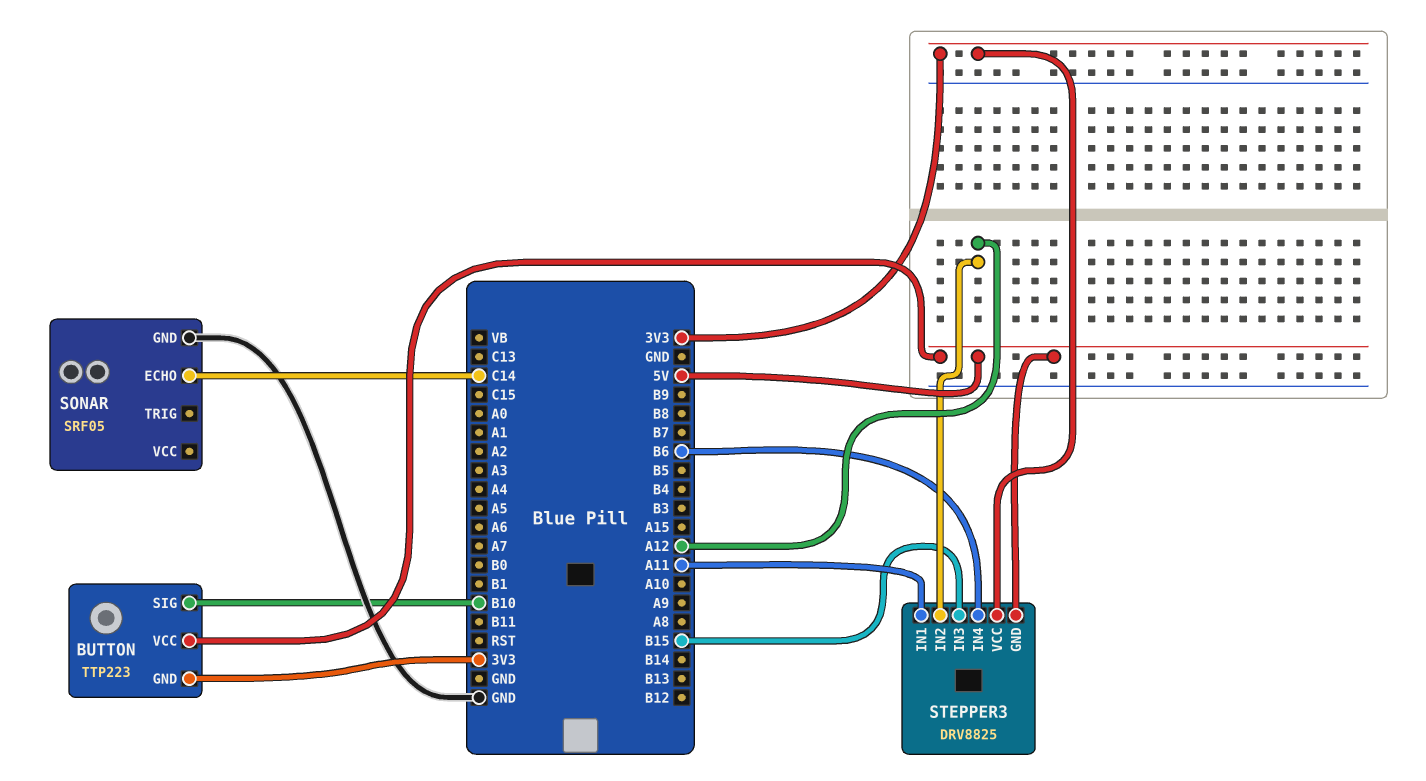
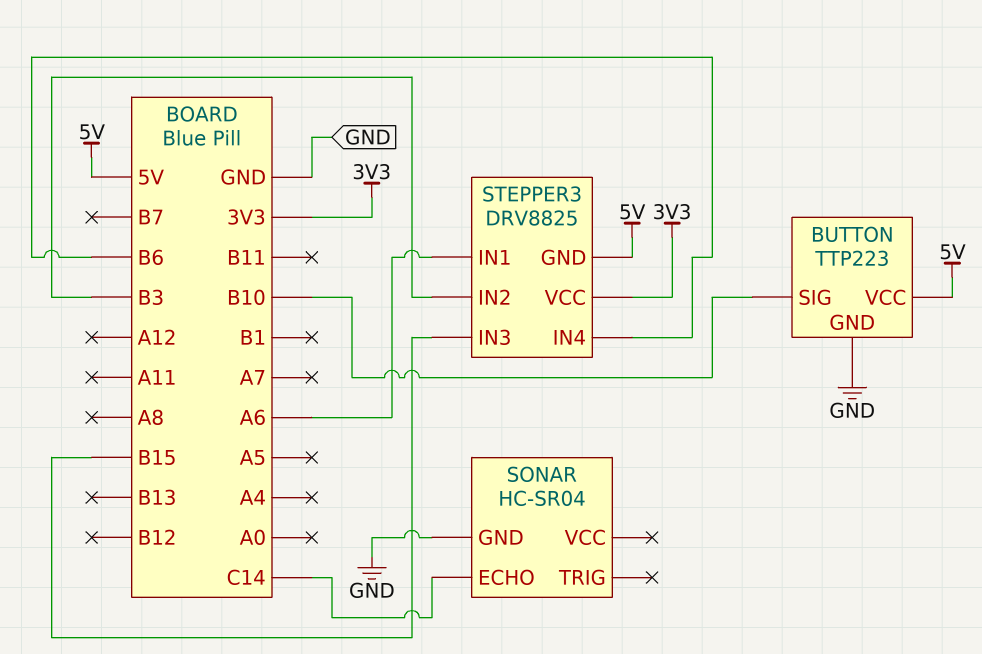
BUTTON pin GND: 3V3 -> GND
SONAR: SRF05 -> HC-SR04
STEPPER3 pin IN1: A11 -> A6
STEPPER3 pin IN2: A12 -> B3

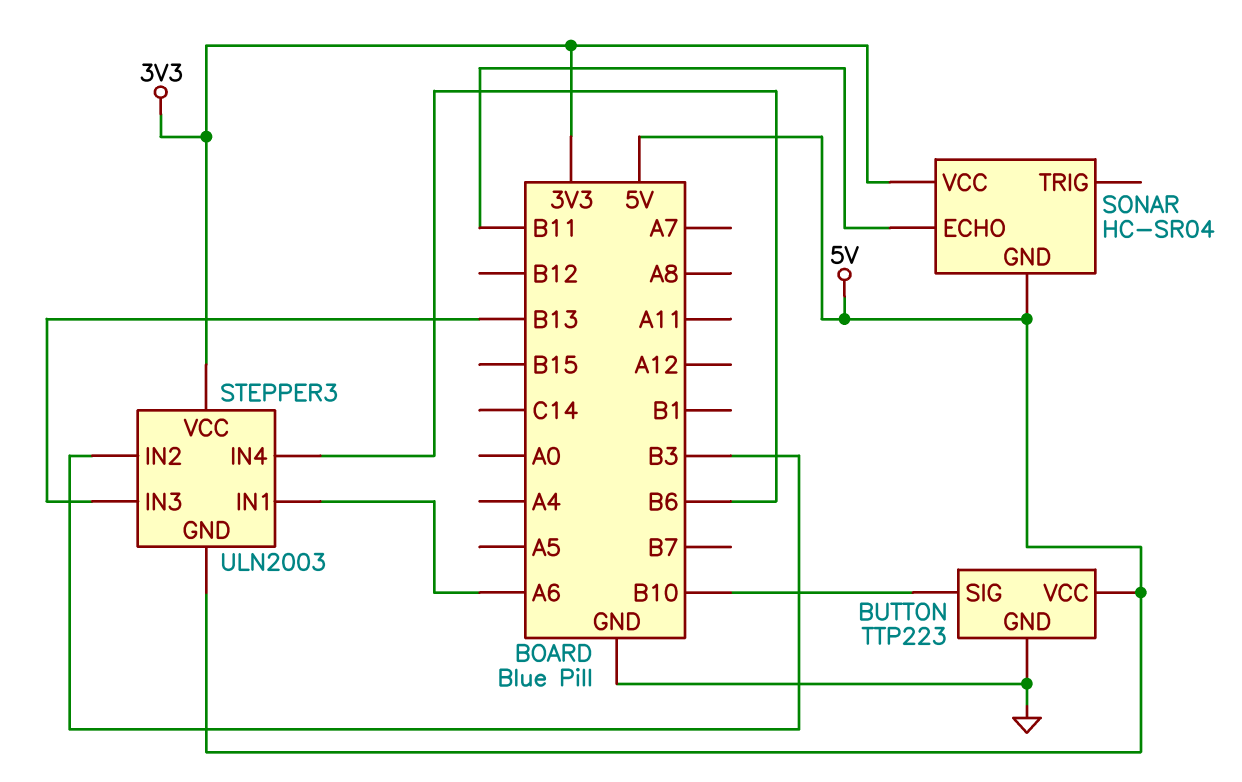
SONAR pin ECHO: C14 -> B11
SONAR pin GND: GND -> 5V
SONAR pin VCC: none -> 3V3
STEPPER3: DRV8825 -> ULN2003
STEPPER3 pin IN3: B15 -> B13

